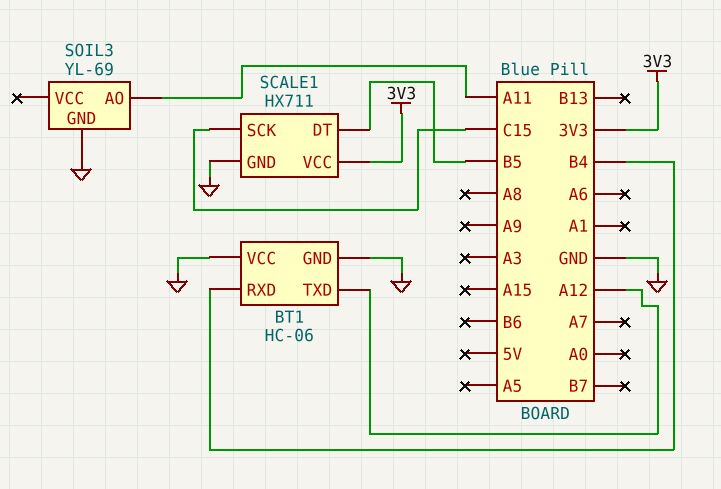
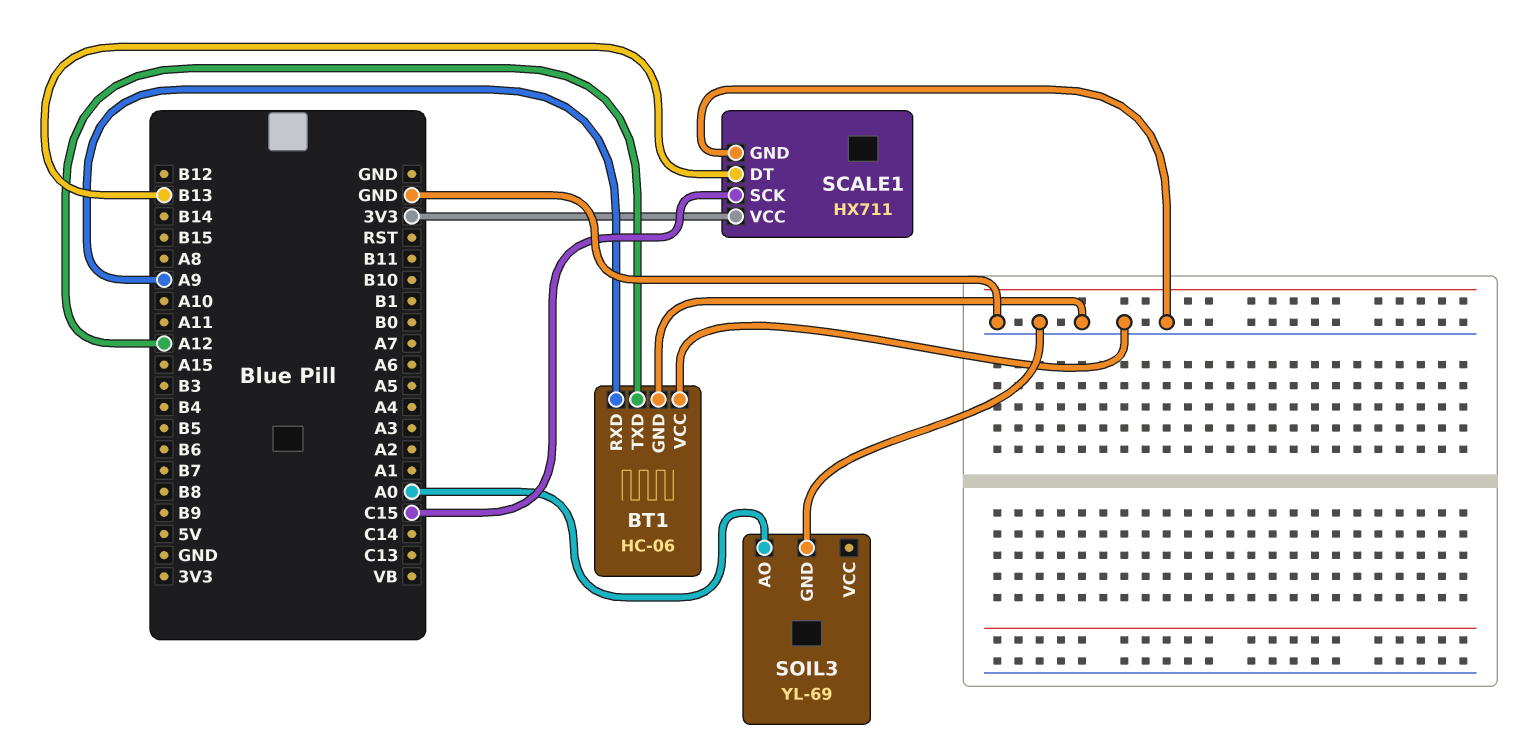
BT1 pin RXD: B4 -> A9
SCALE1 pin DT: B5 -> B13
SOIL3 pin AO: A11 -> A0

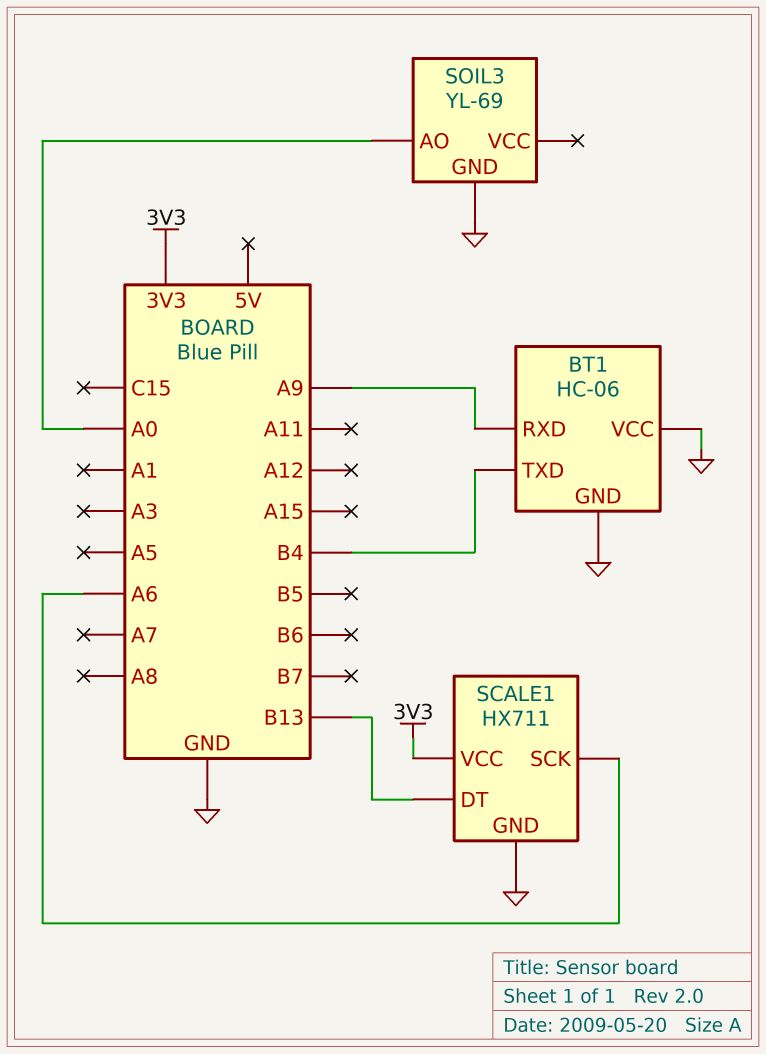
BT1 pin TXD: A12 -> B4
SCALE1 pin SCK: C15 -> A6

